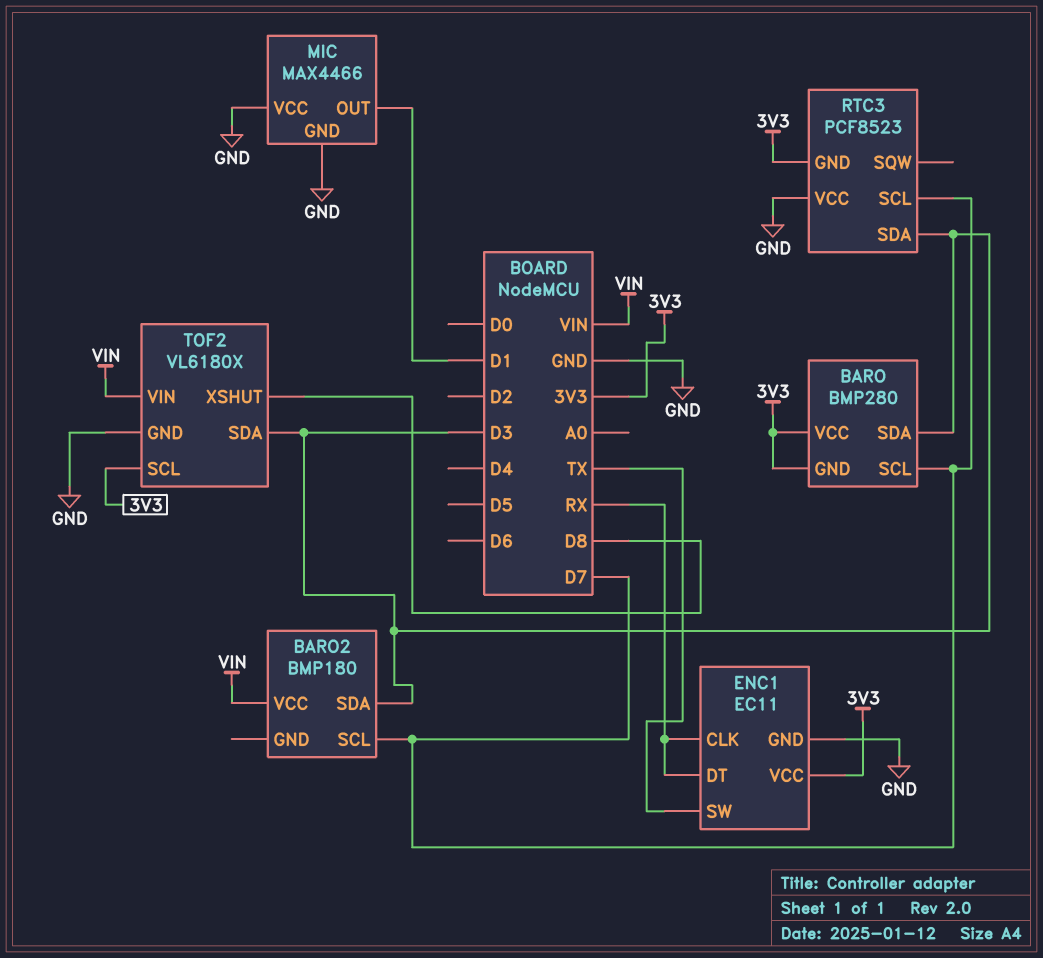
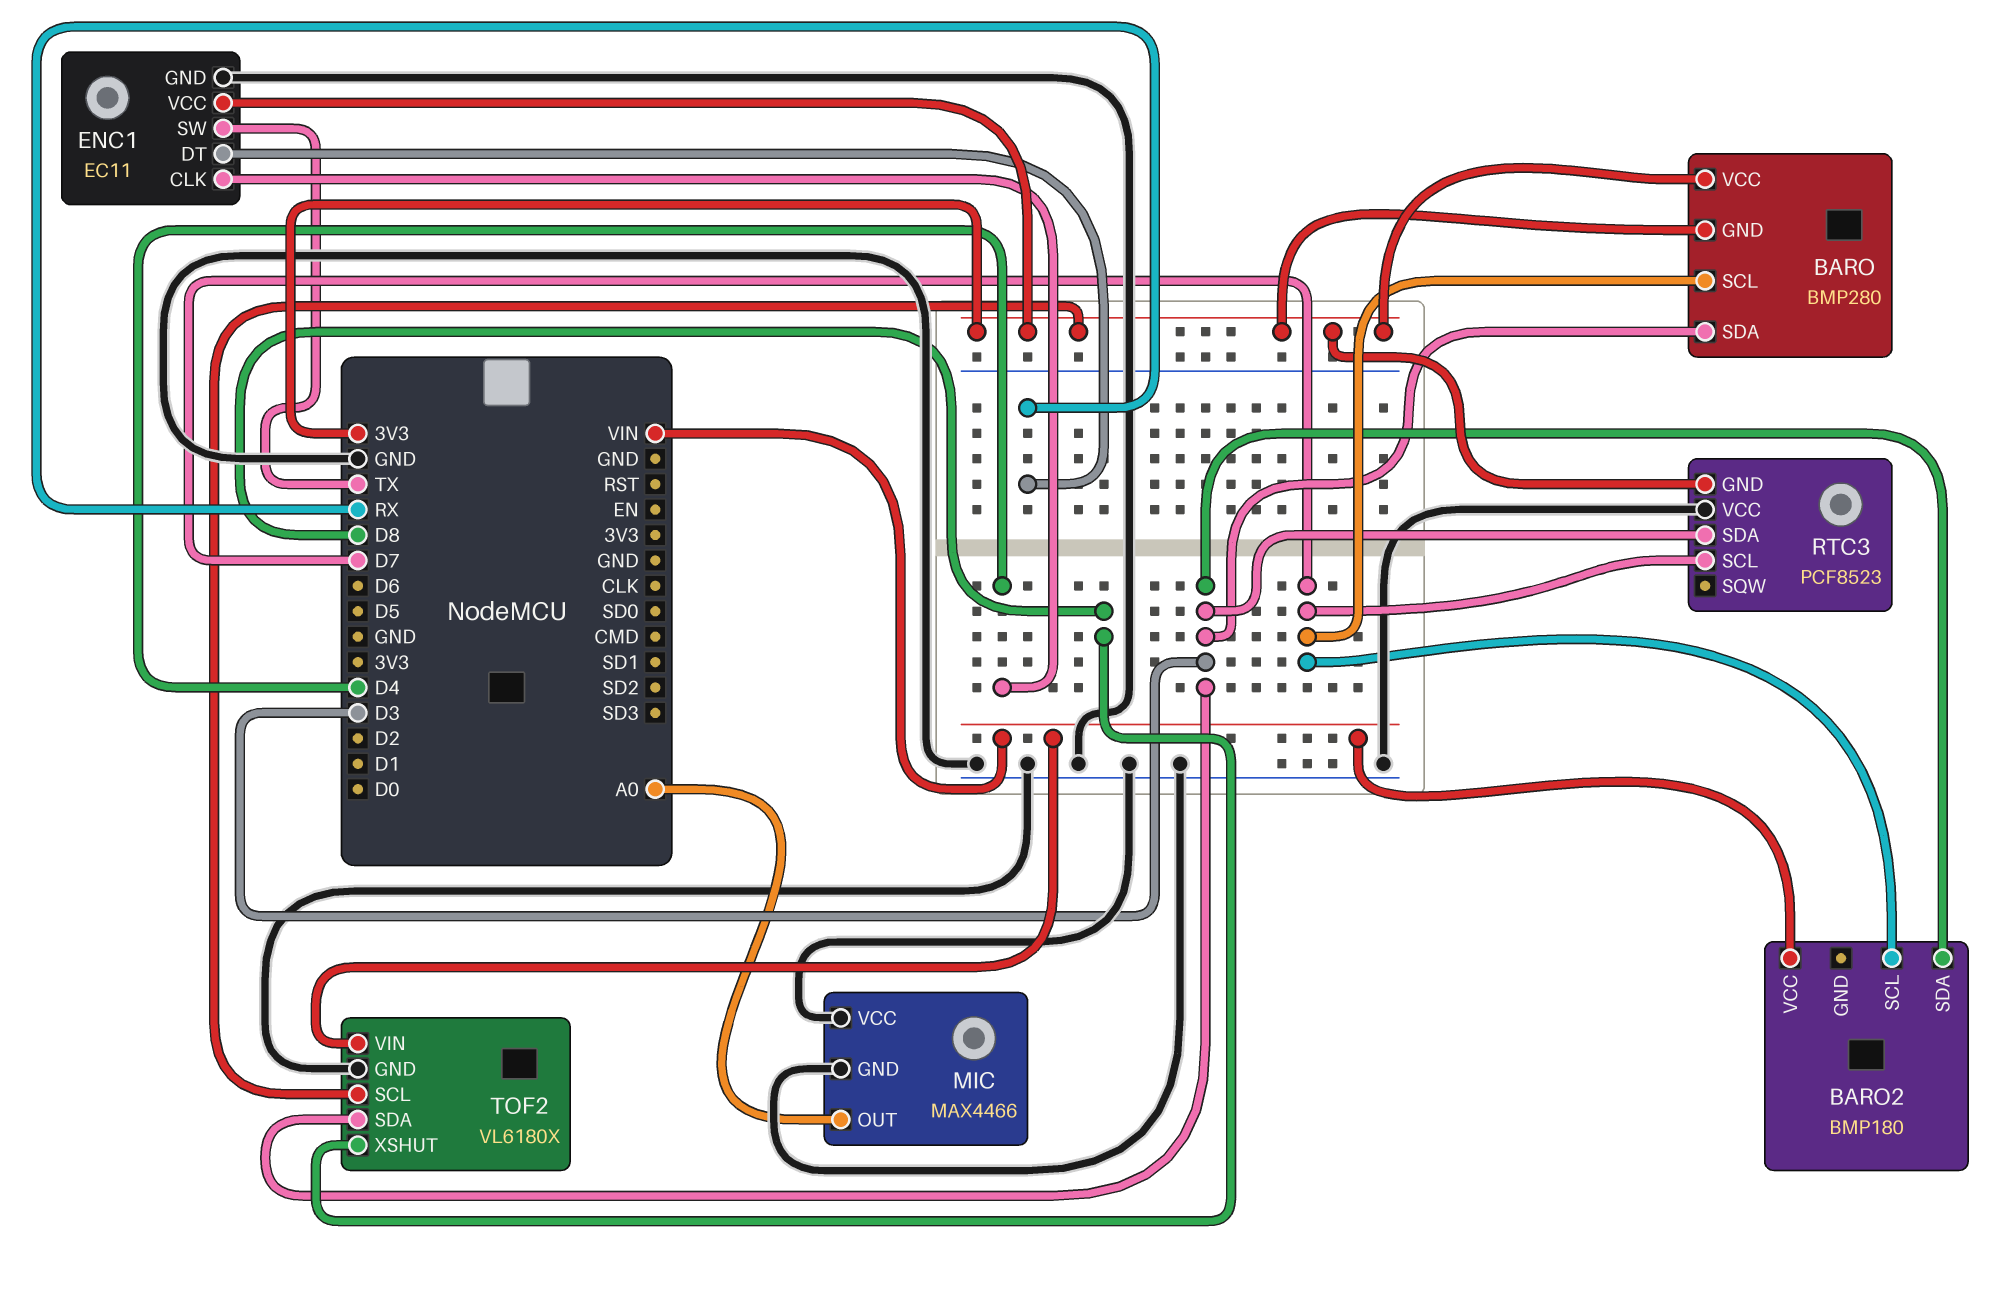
ENC1 pin CLK: RX -> D4
MIC pin OUT: D1 -> A0

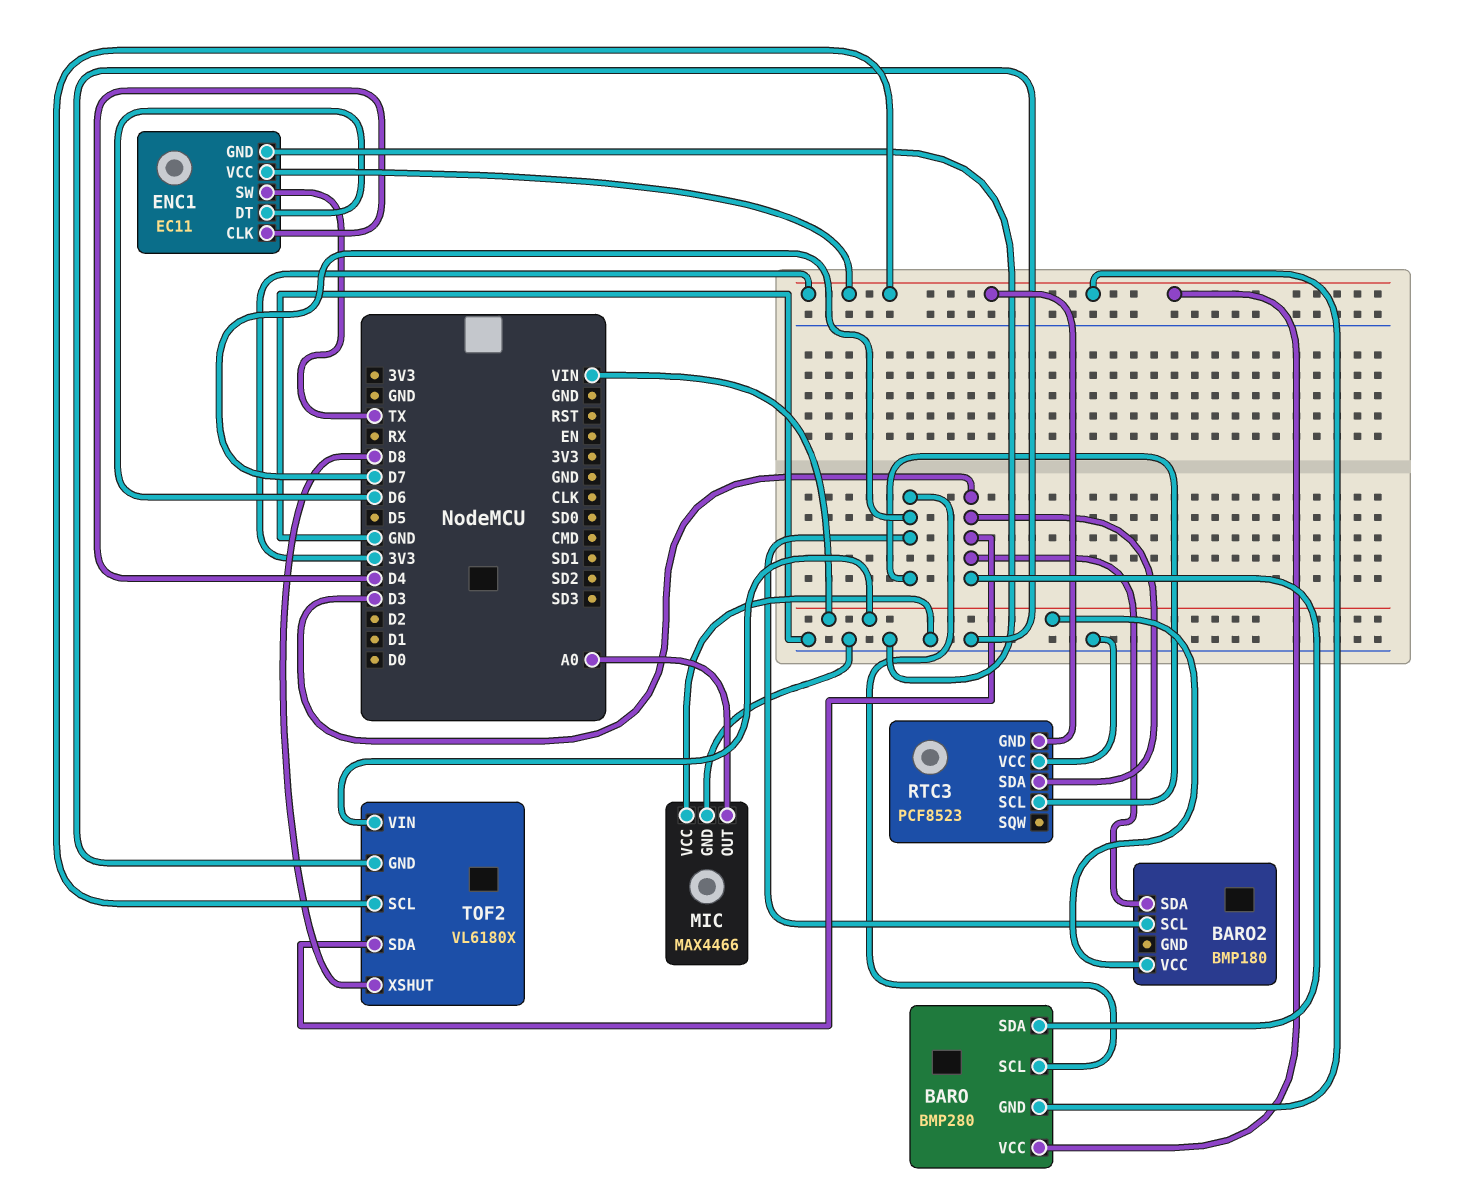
ENC1 pin DT: RX -> D6

